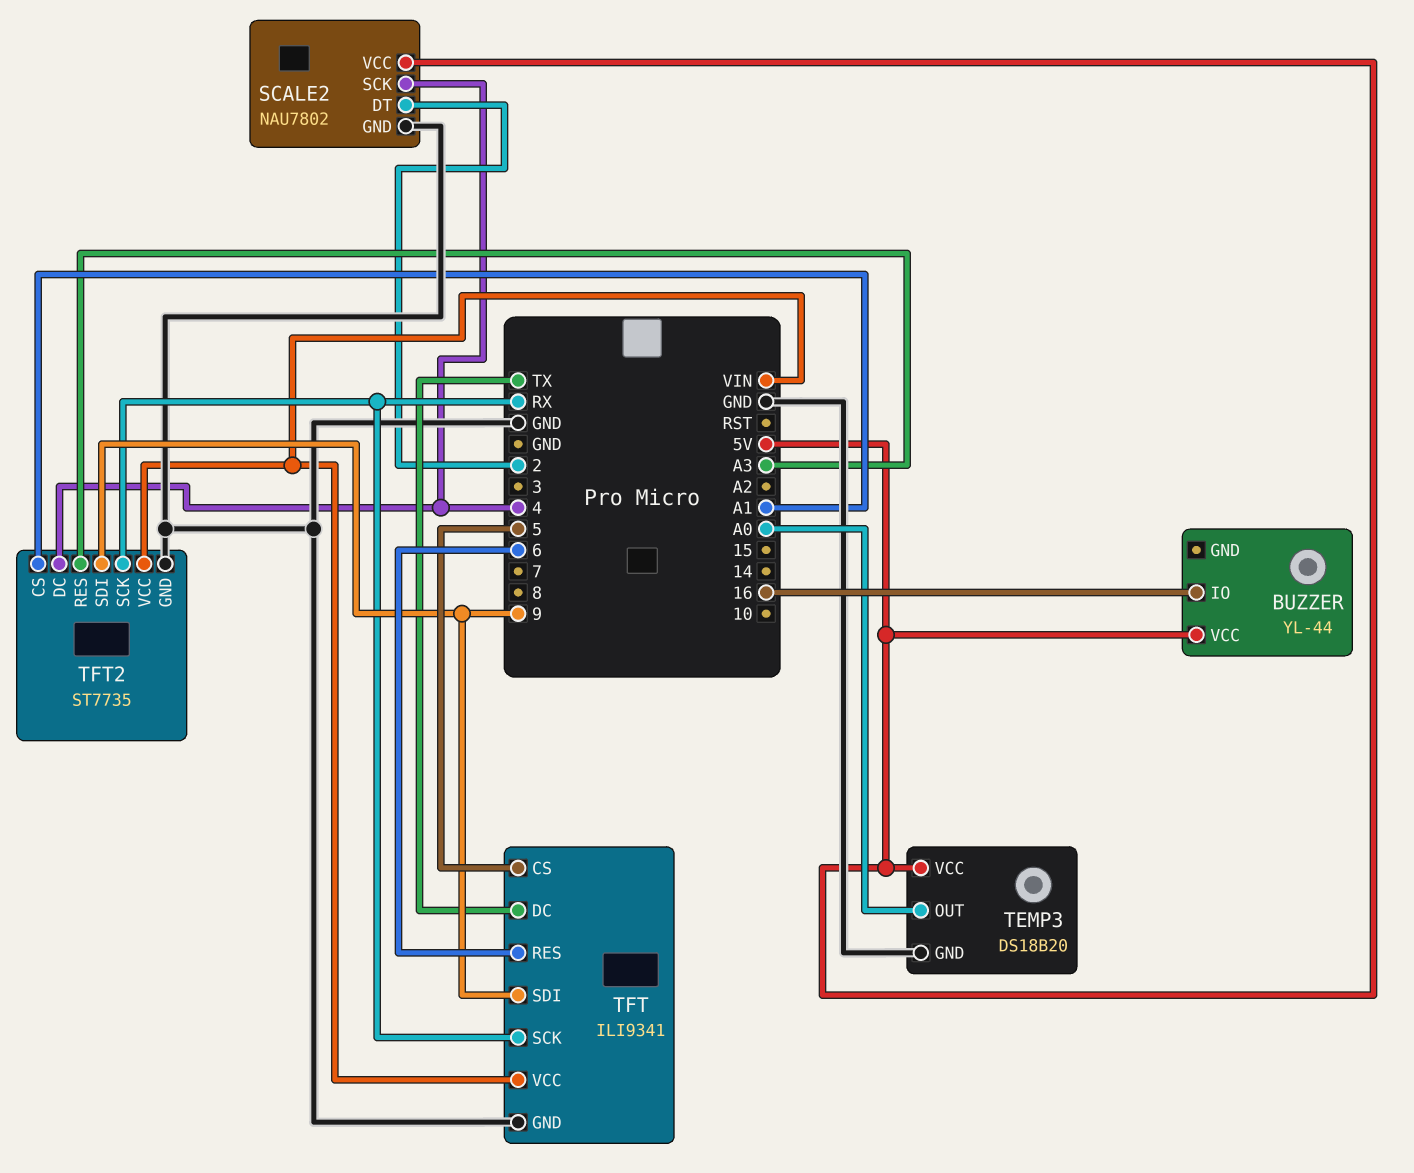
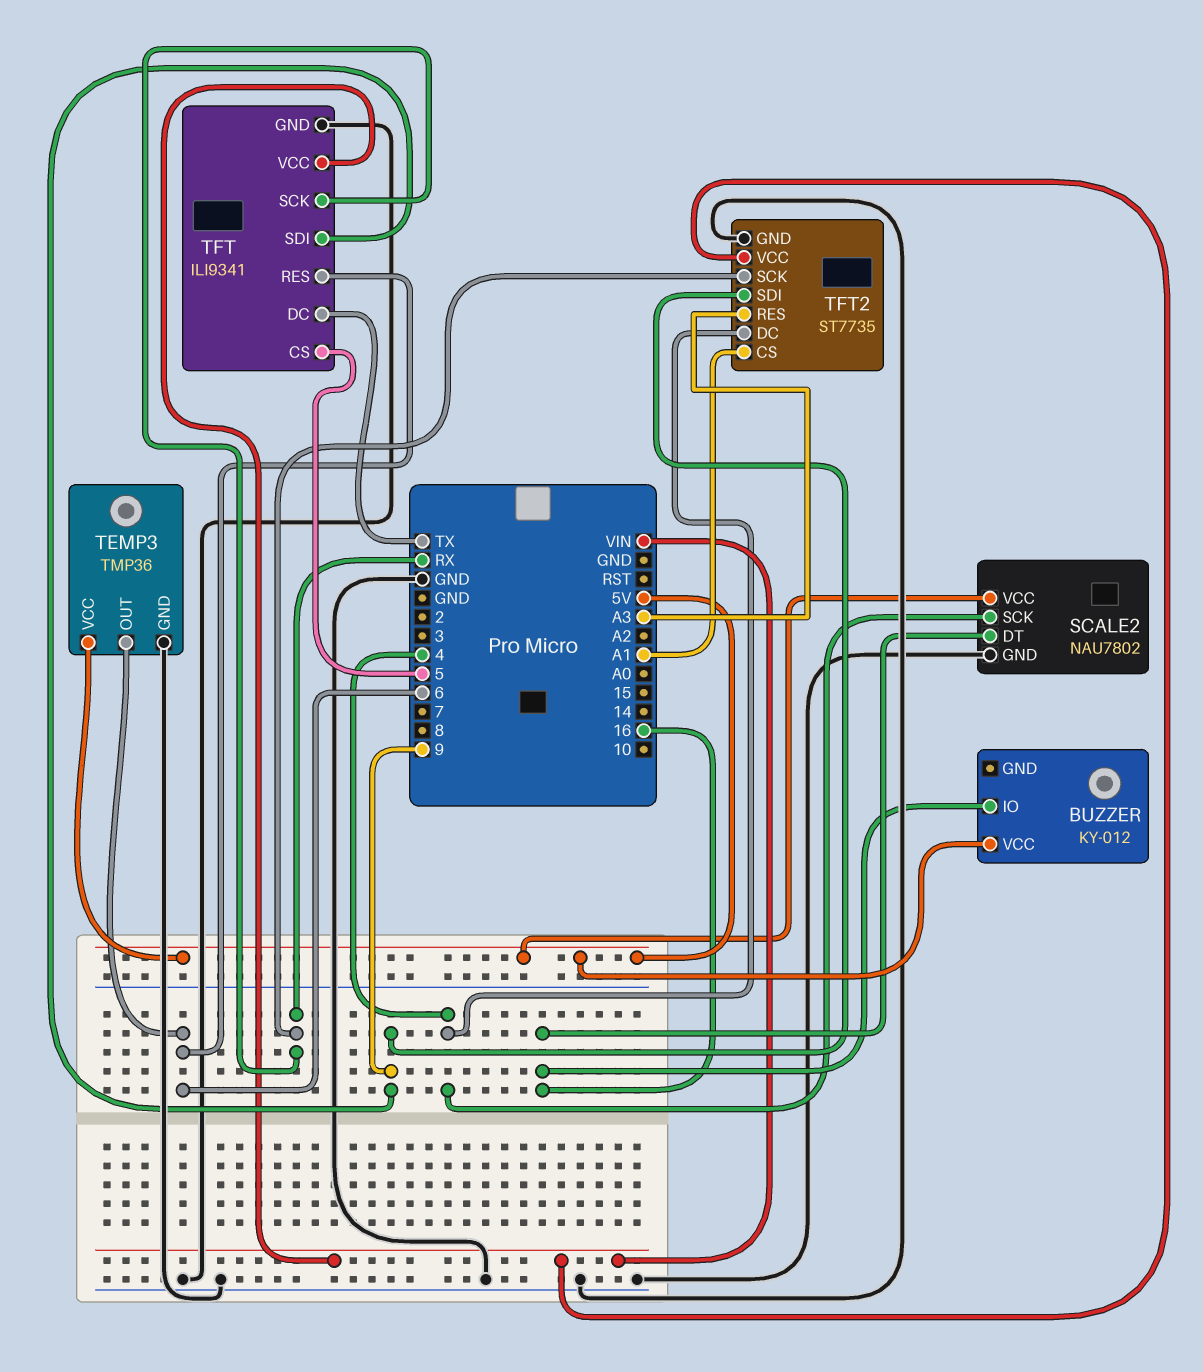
BUZZER: YL-44 -> KY-012
SCALE2 pin DT: 2 -> 16
TEMP3: DS18B20 -> TMP36
TEMP3 pin OUT: A0 -> 6

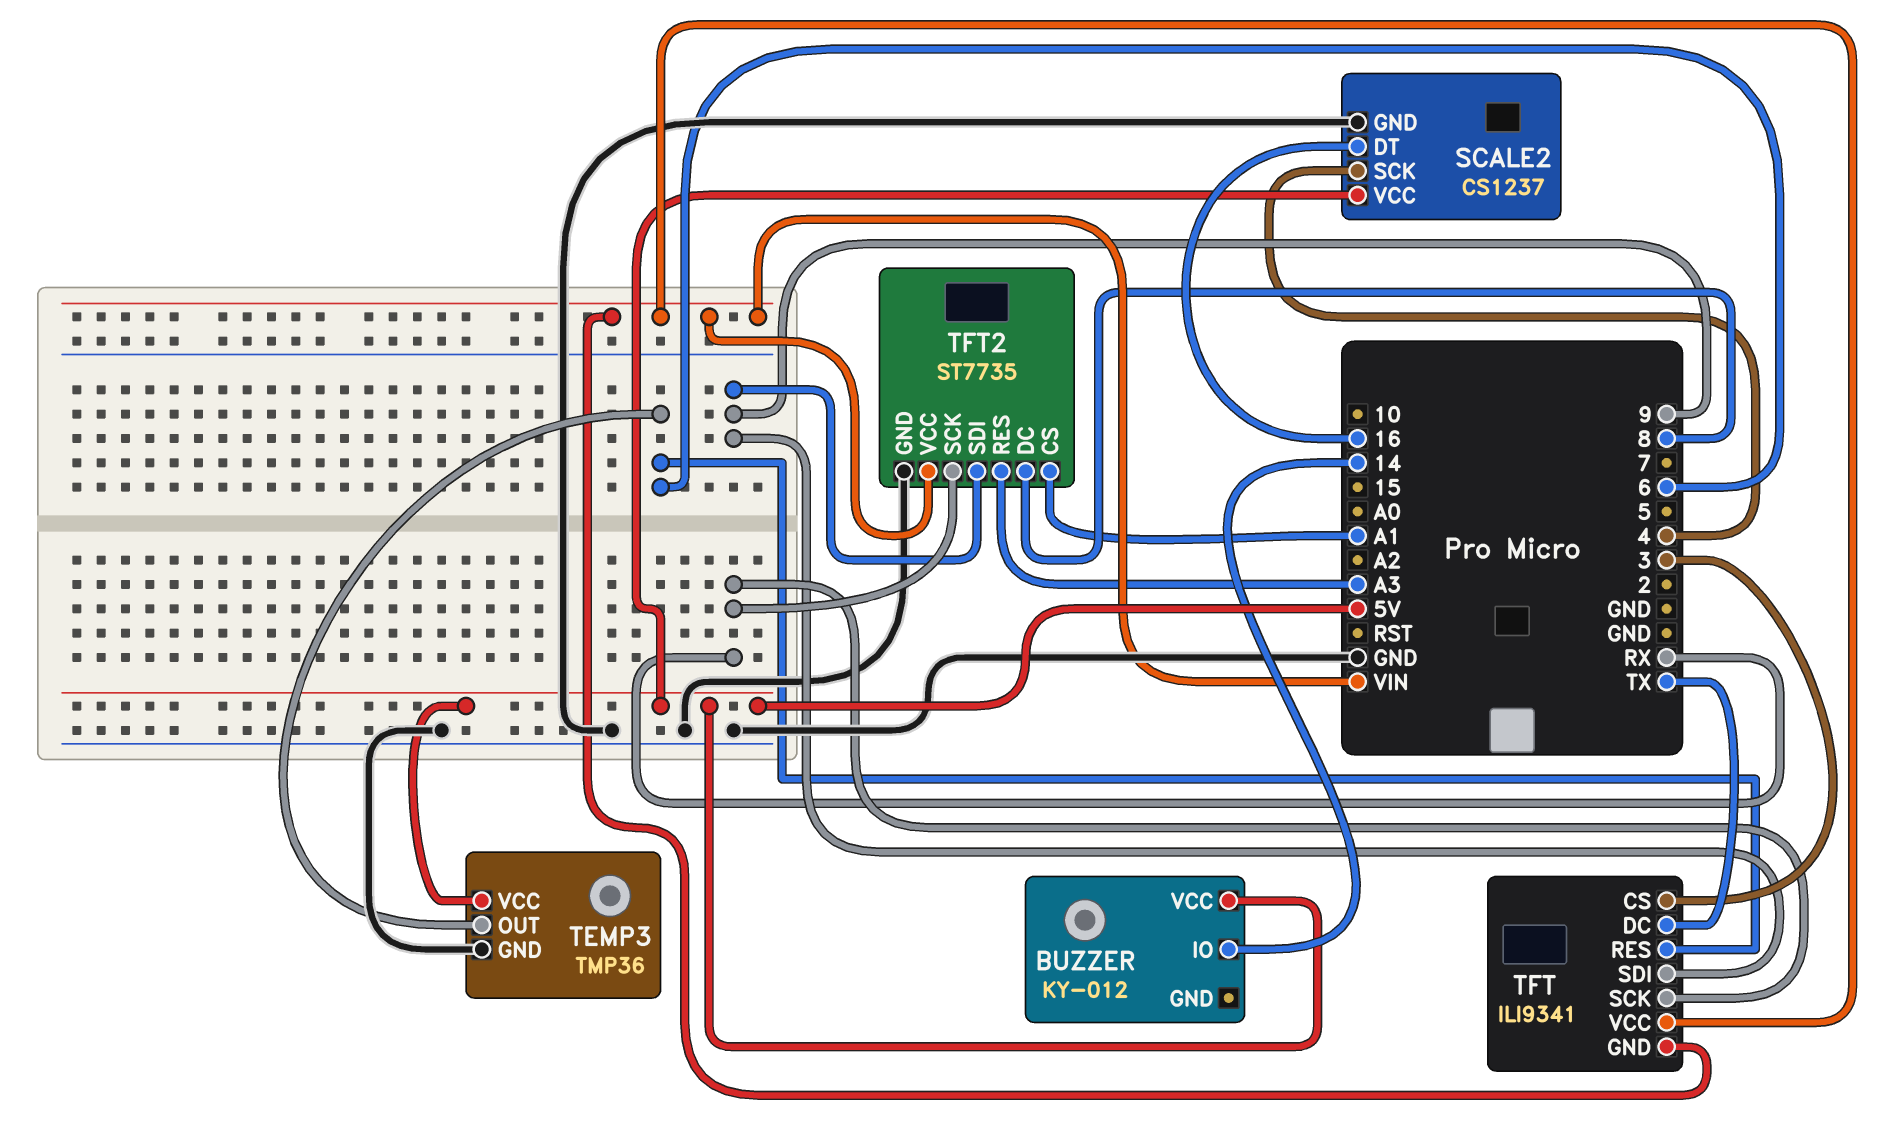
BUZZER pin IO: 16 -> 14
SCALE2: NAU7802 -> CS1237
TFT pin CS: 5 -> 3
TFT pin GND: GND -> VIN
TFT2 pin DC: 4 -> 8

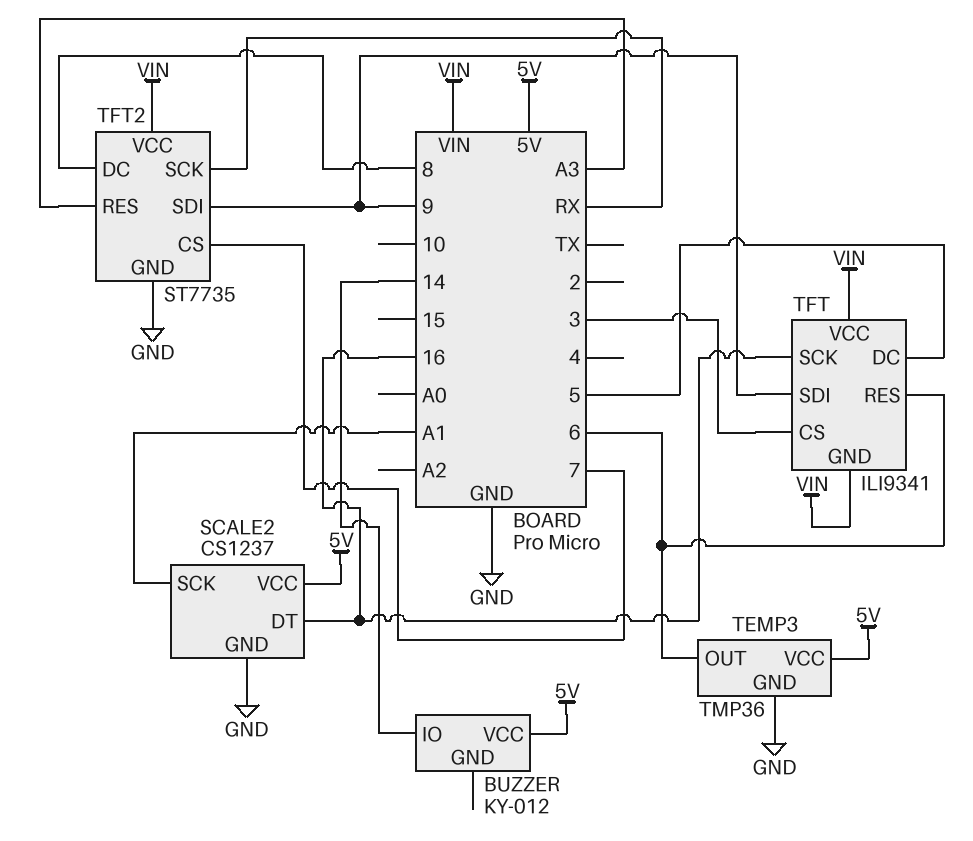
SCALE2 pin SCK: 4 -> A1
TFT pin DC: TX -> 5
TFT pin SCK: RX -> 16
TFT2 pin CS: A1 -> 7

